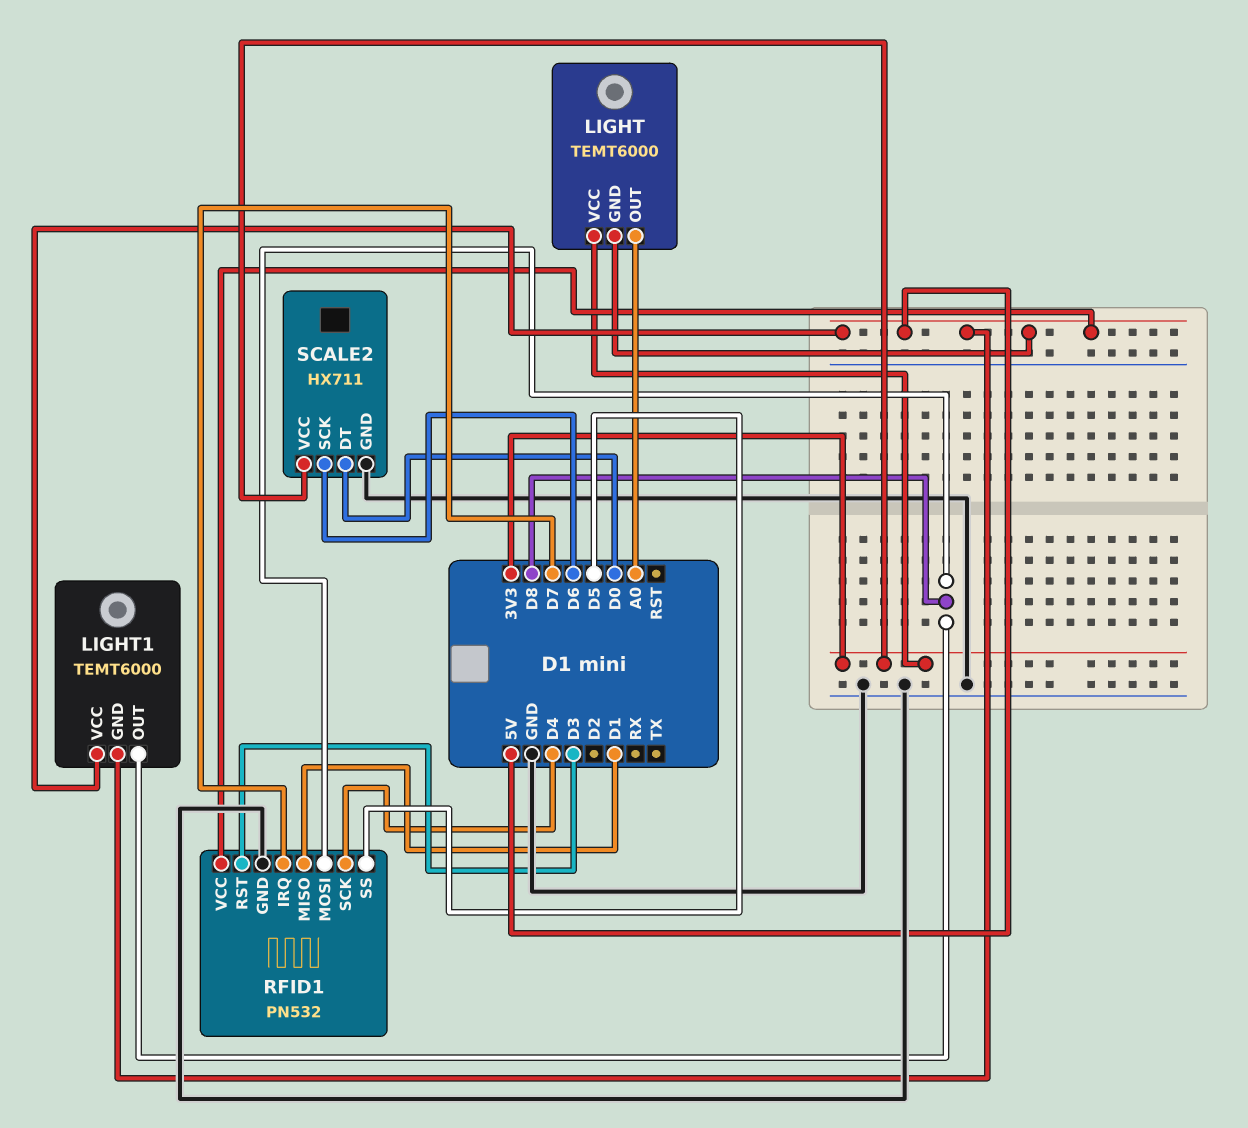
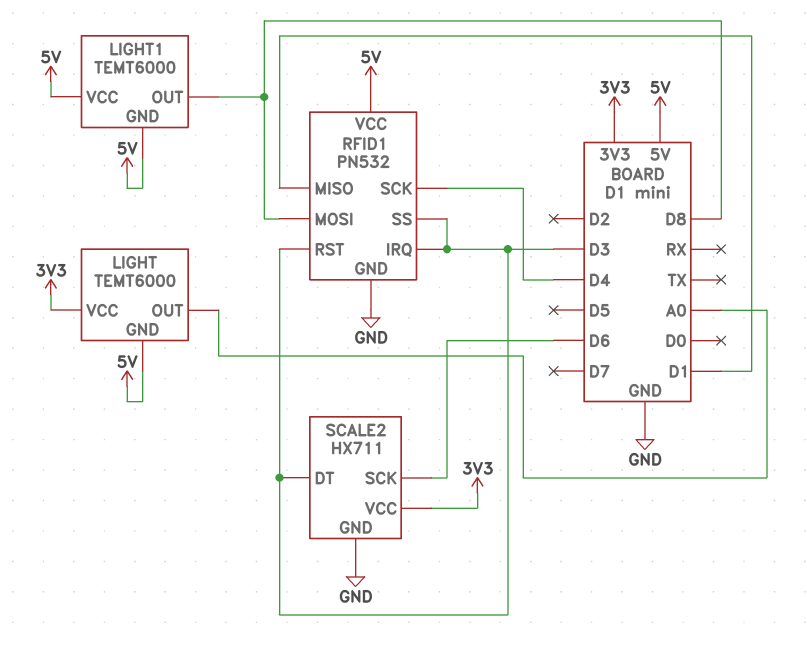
RFID1 pin IRQ: D7 -> D3
RFID1 pin SS: D5 -> D3
SCALE2 pin DT: D0 -> D3

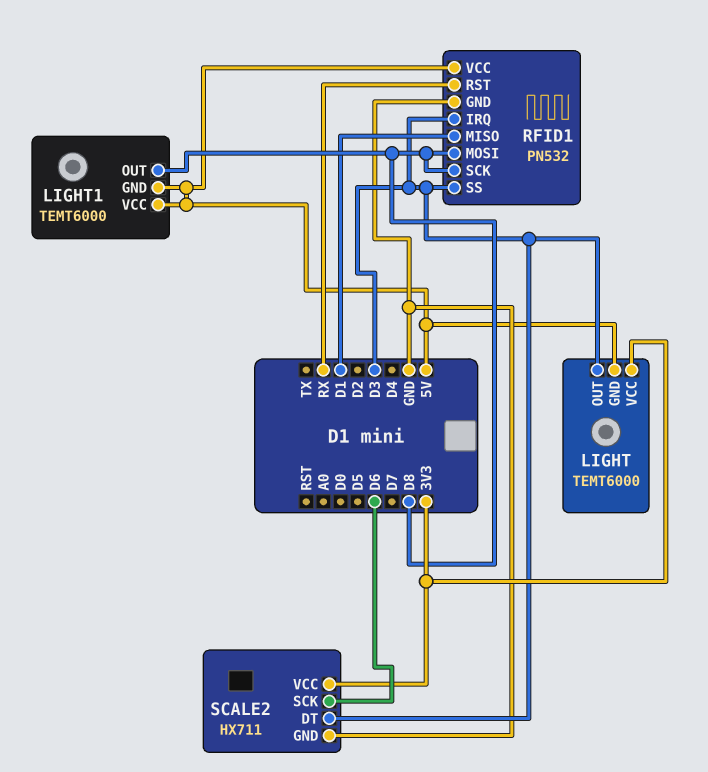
LIGHT pin OUT: A0 -> D3
RFID1 pin RST: D3 -> RX
RFID1 pin SCK: D4 -> D8

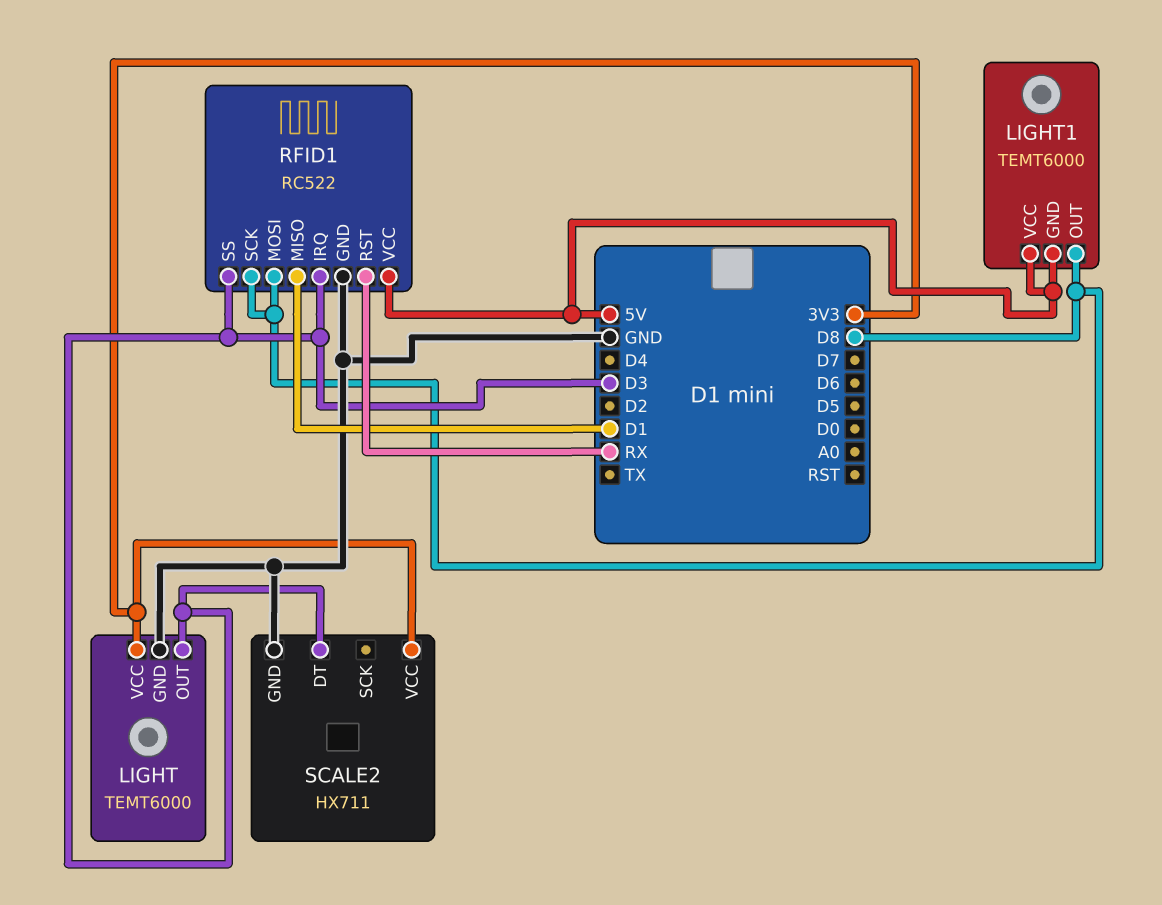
LIGHT pin GND: 5V -> GND
RFID1: PN532 -> RC522
SCALE2 pin SCK: D6 -> none

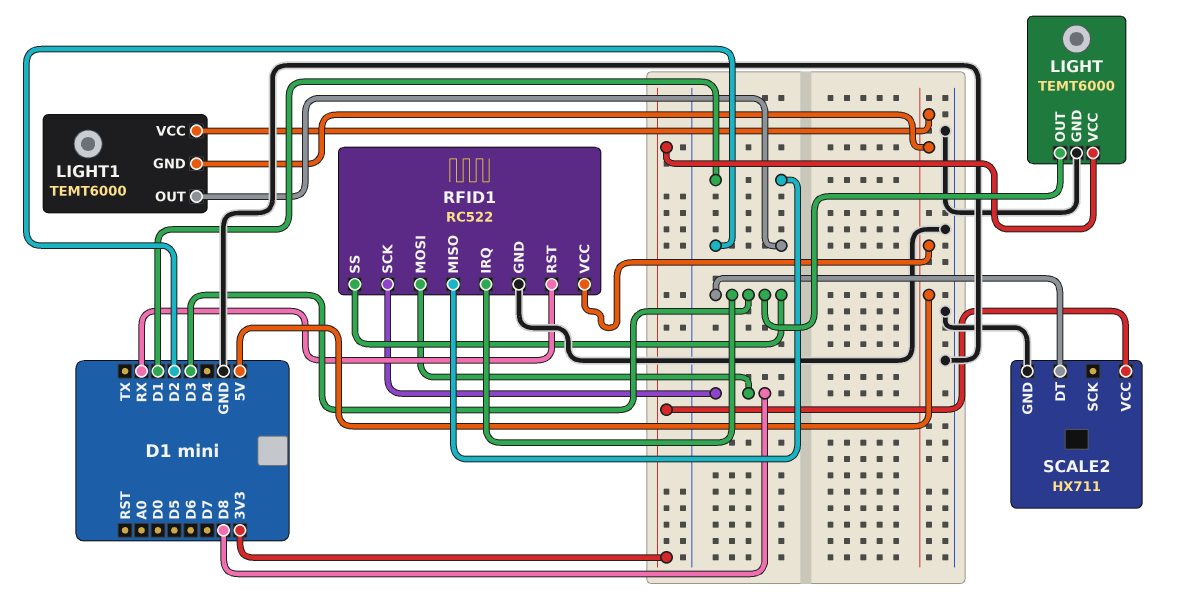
LIGHT1 pin OUT: D8 -> D2

